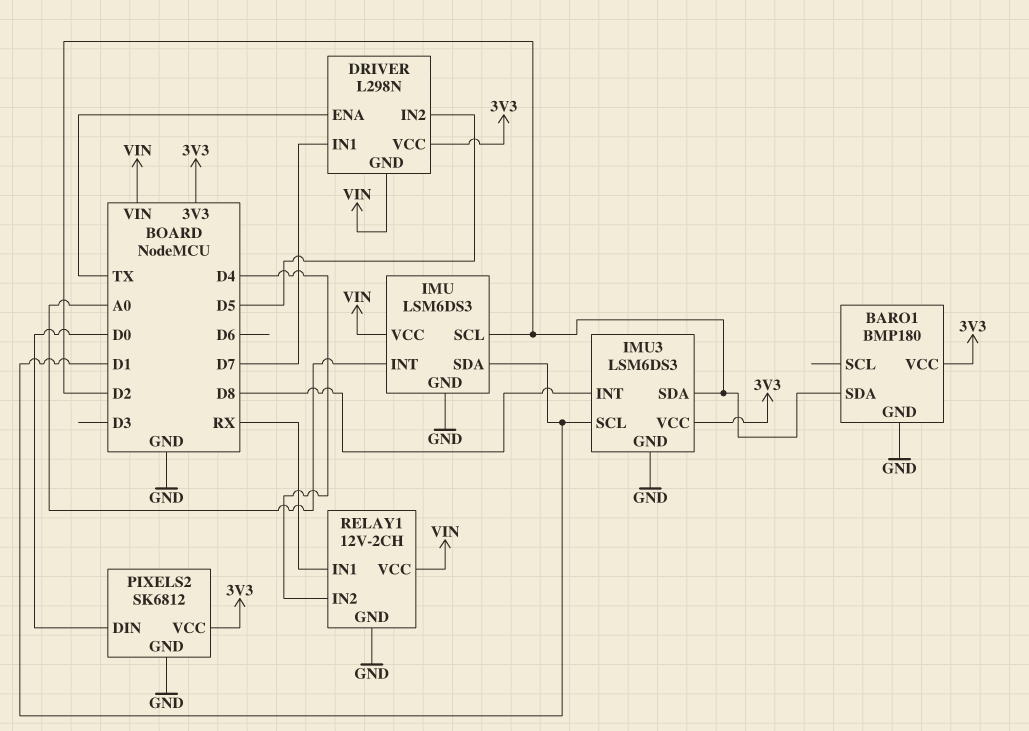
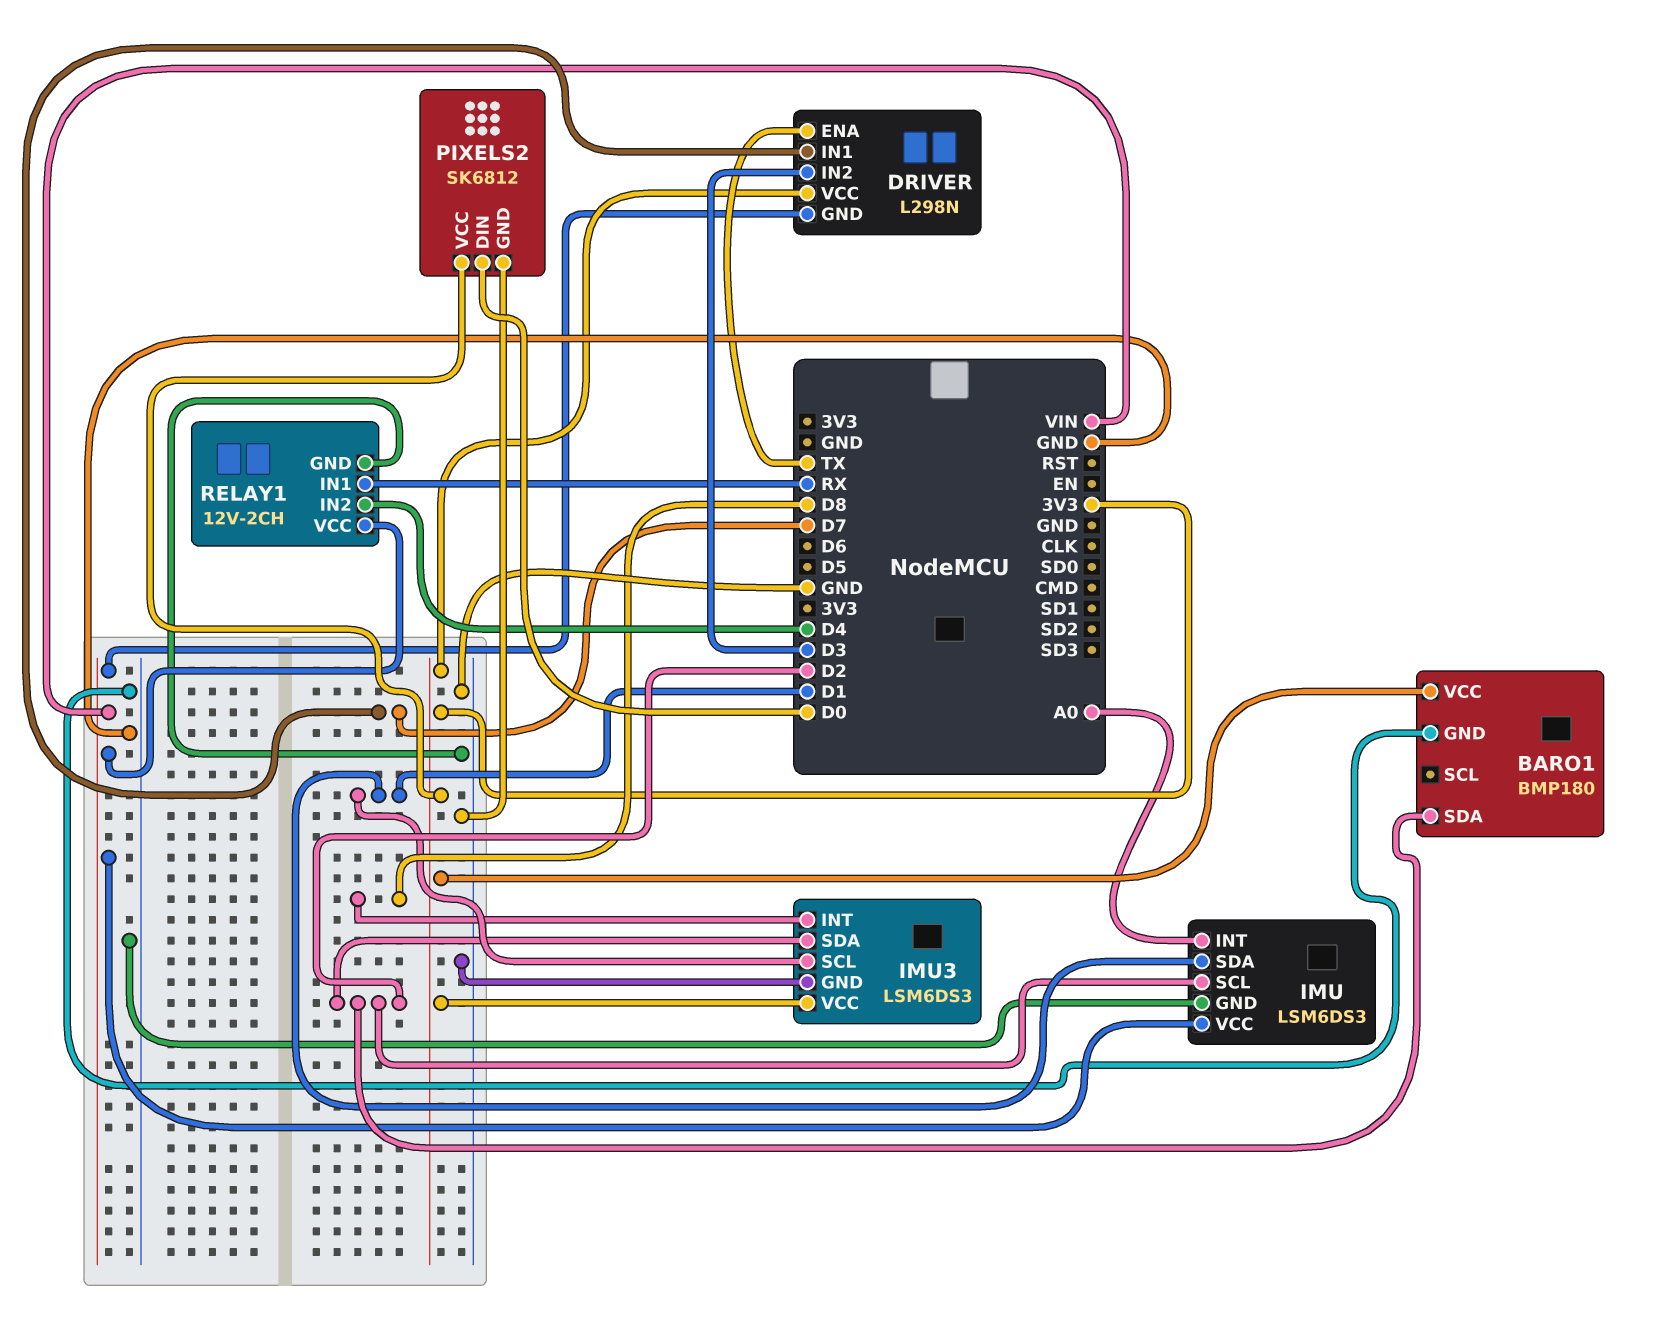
DRIVER pin IN2: D5 -> D3

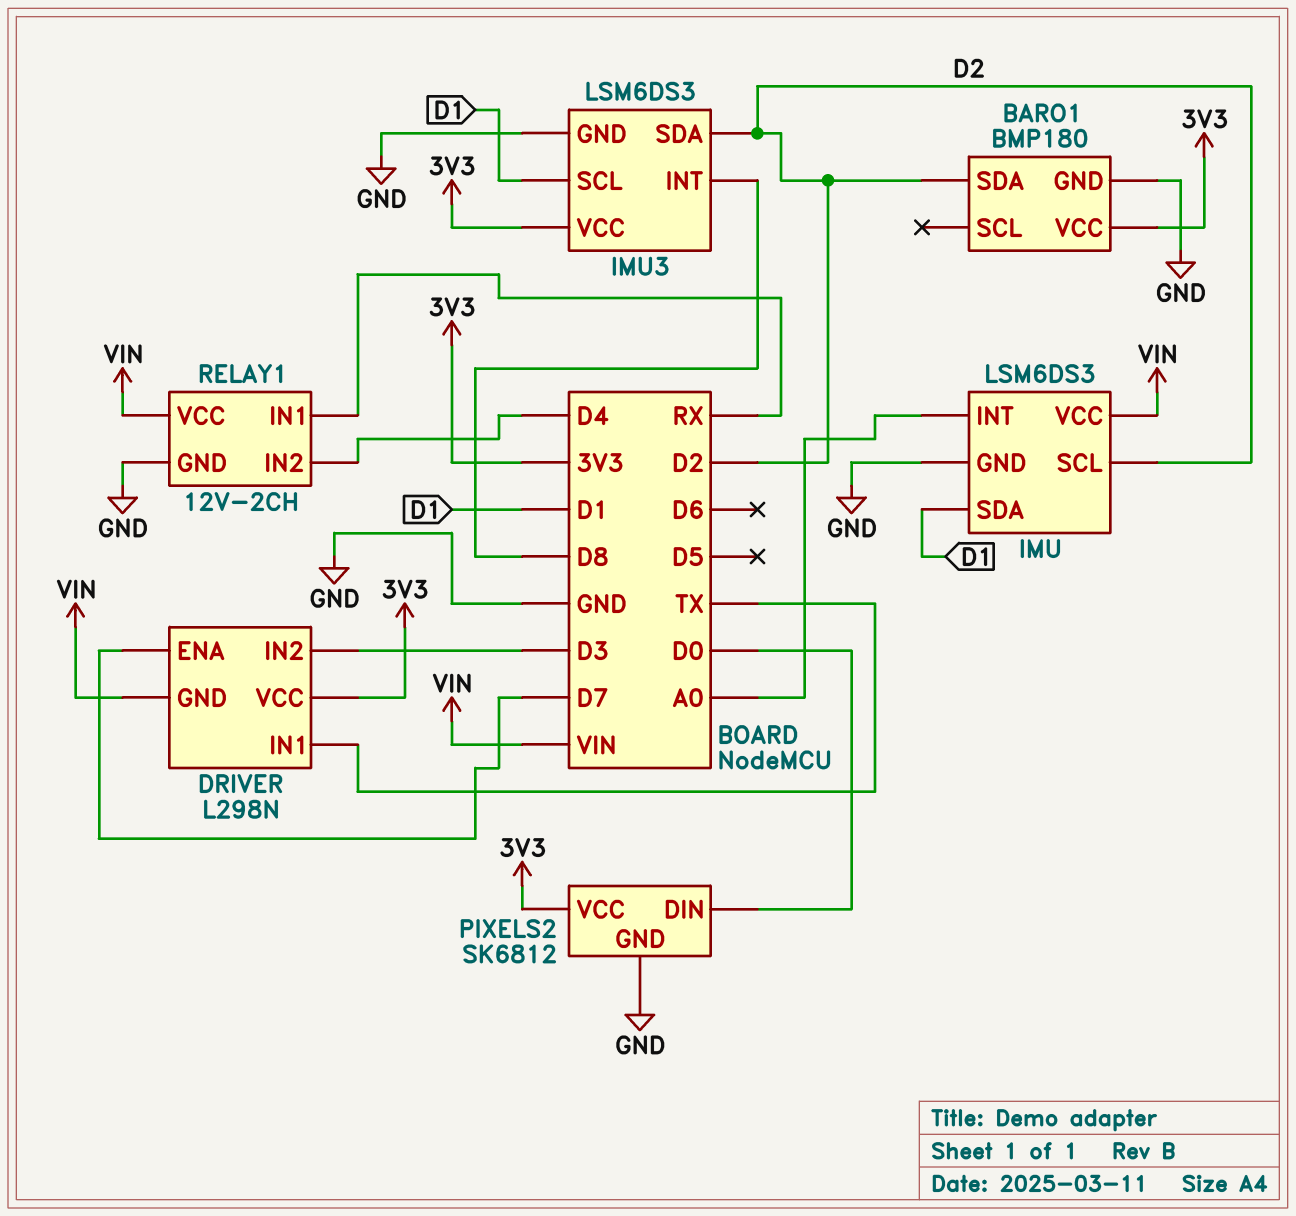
DRIVER pin ENA: TX -> D7
DRIVER pin IN1: D7 -> TX

